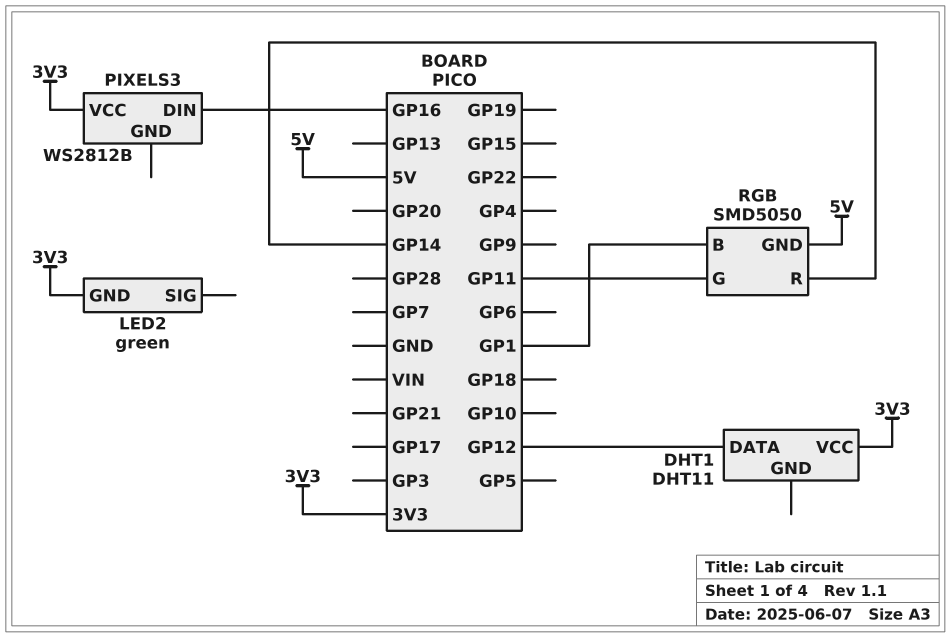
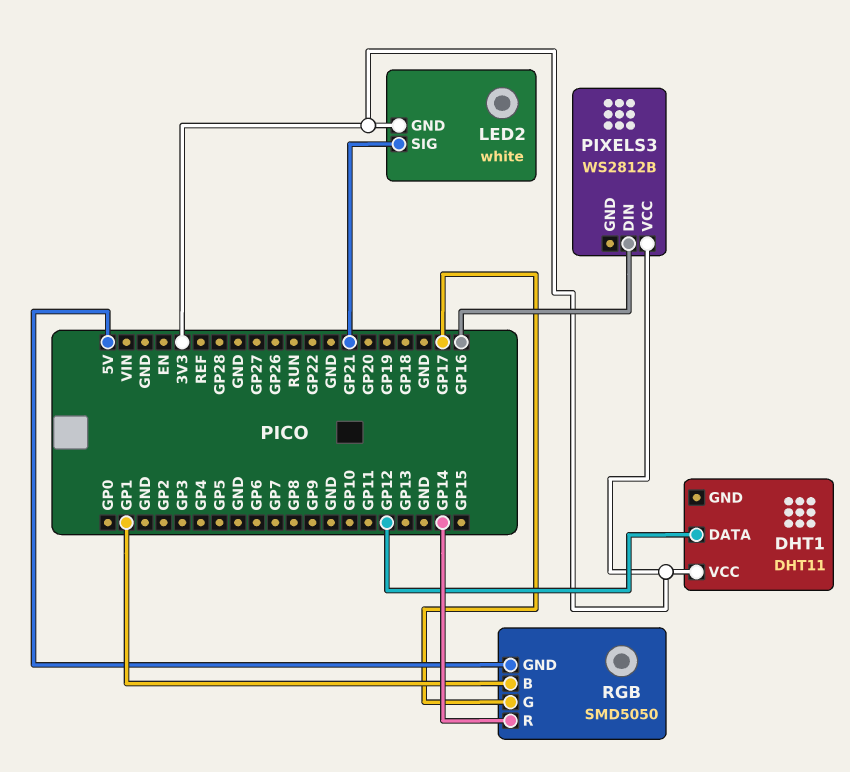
LED2: green -> white
LED2 pin SIG: none -> GP21
RGB pin G: GP11 -> GP17

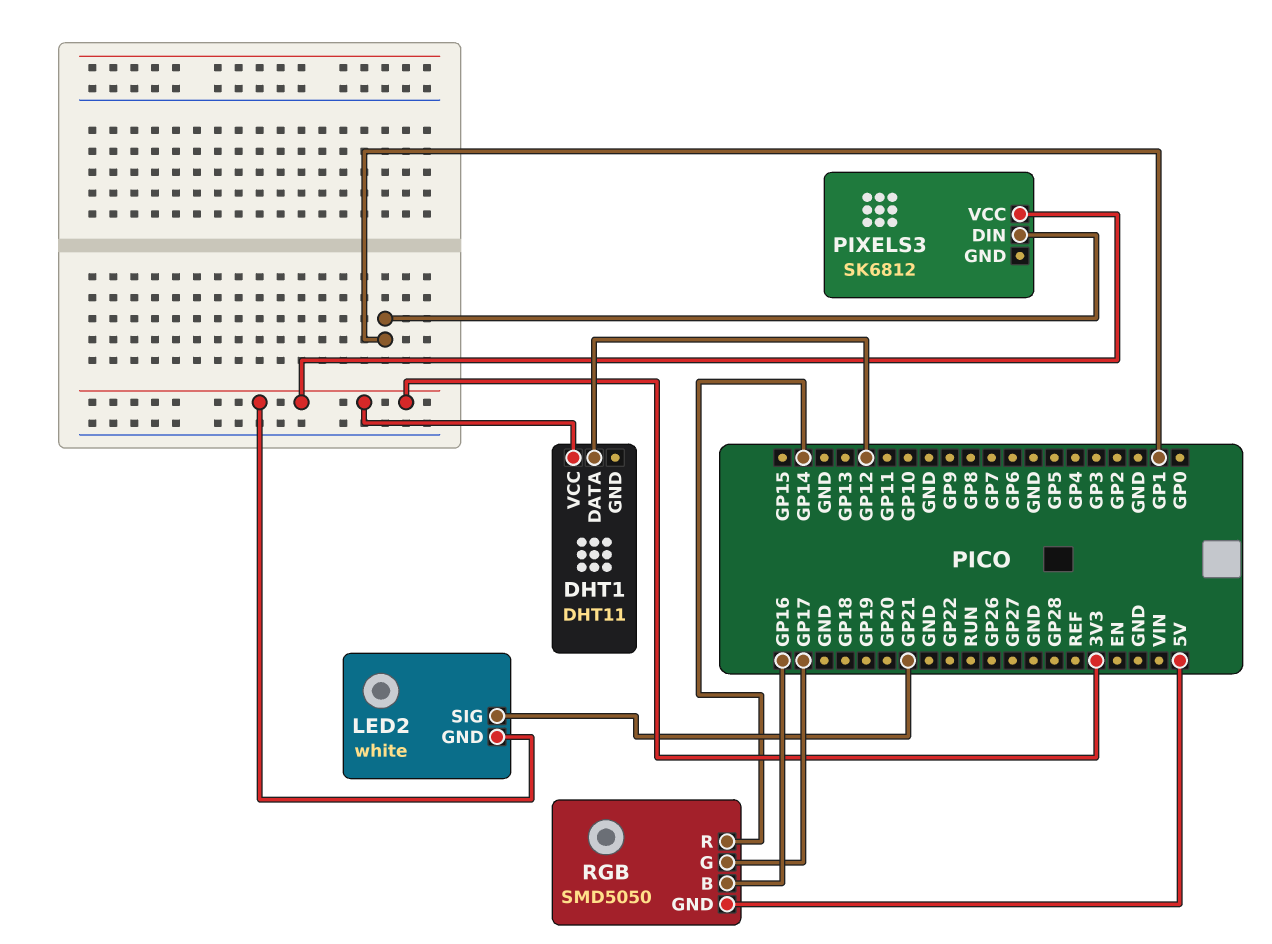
PIXELS3: WS2812B -> SK6812
PIXELS3 pin DIN: GP16 -> GP1
RGB pin B: GP1 -> GP16

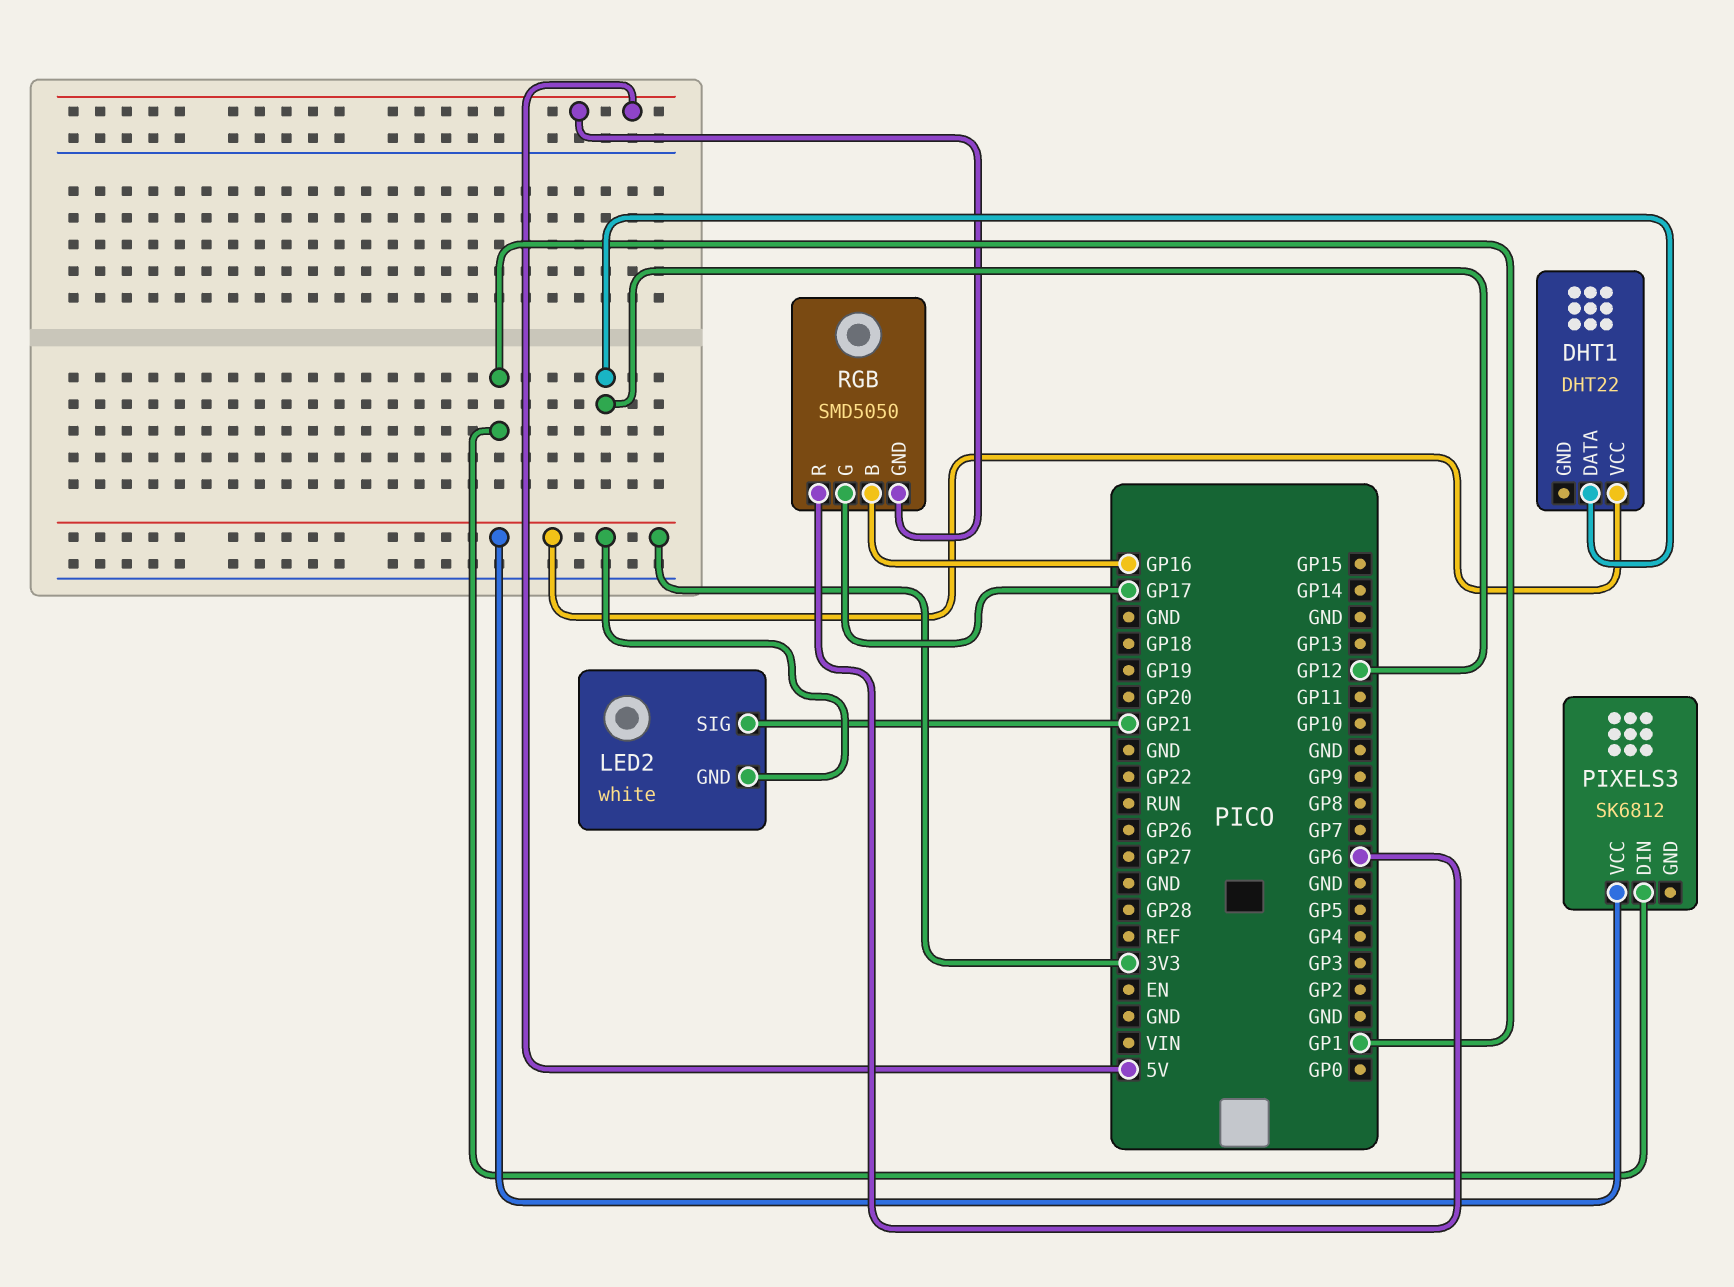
DHT1: DHT11 -> DHT22
RGB pin R: GP14 -> GP6

